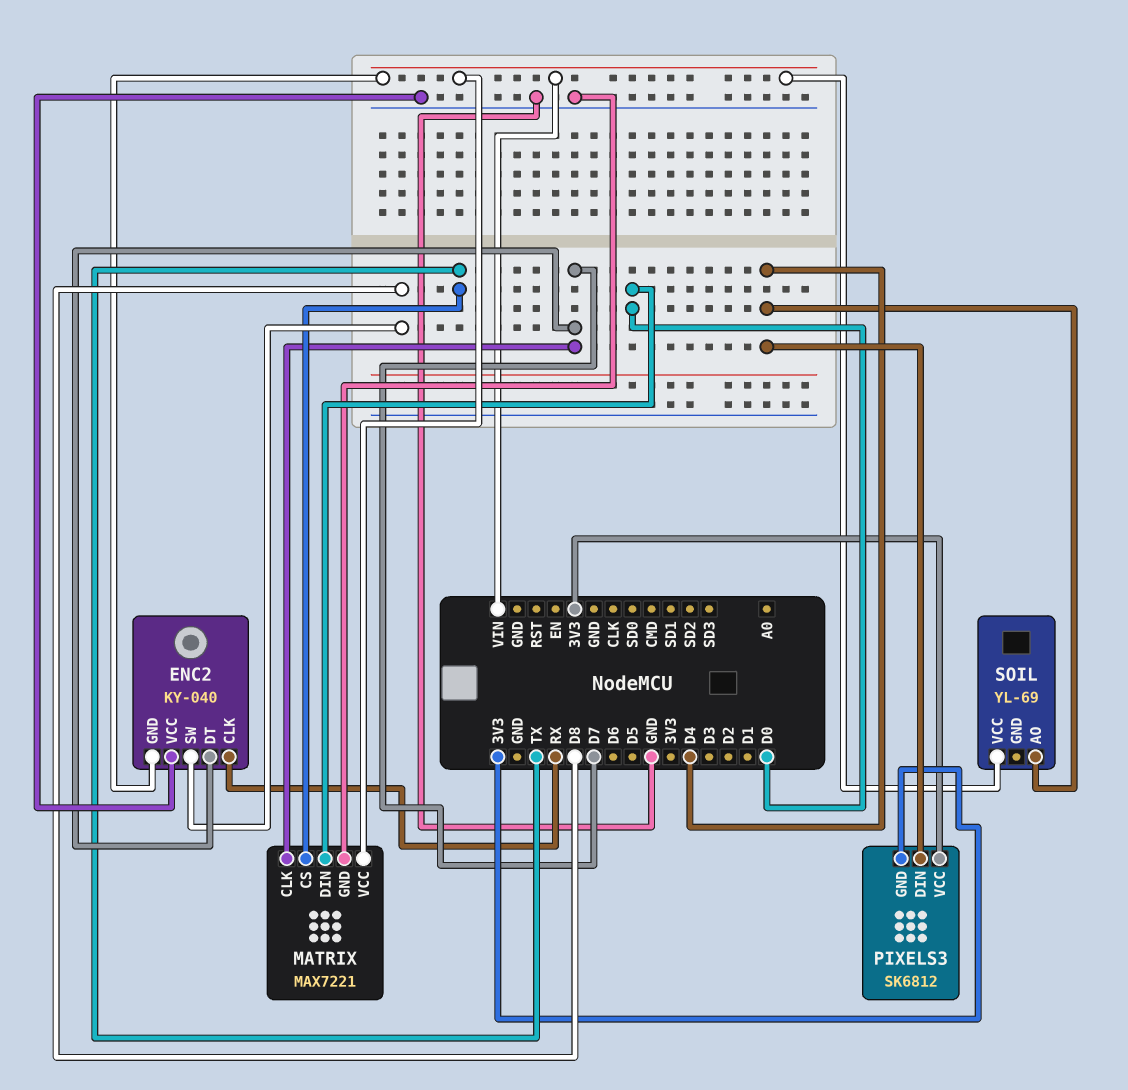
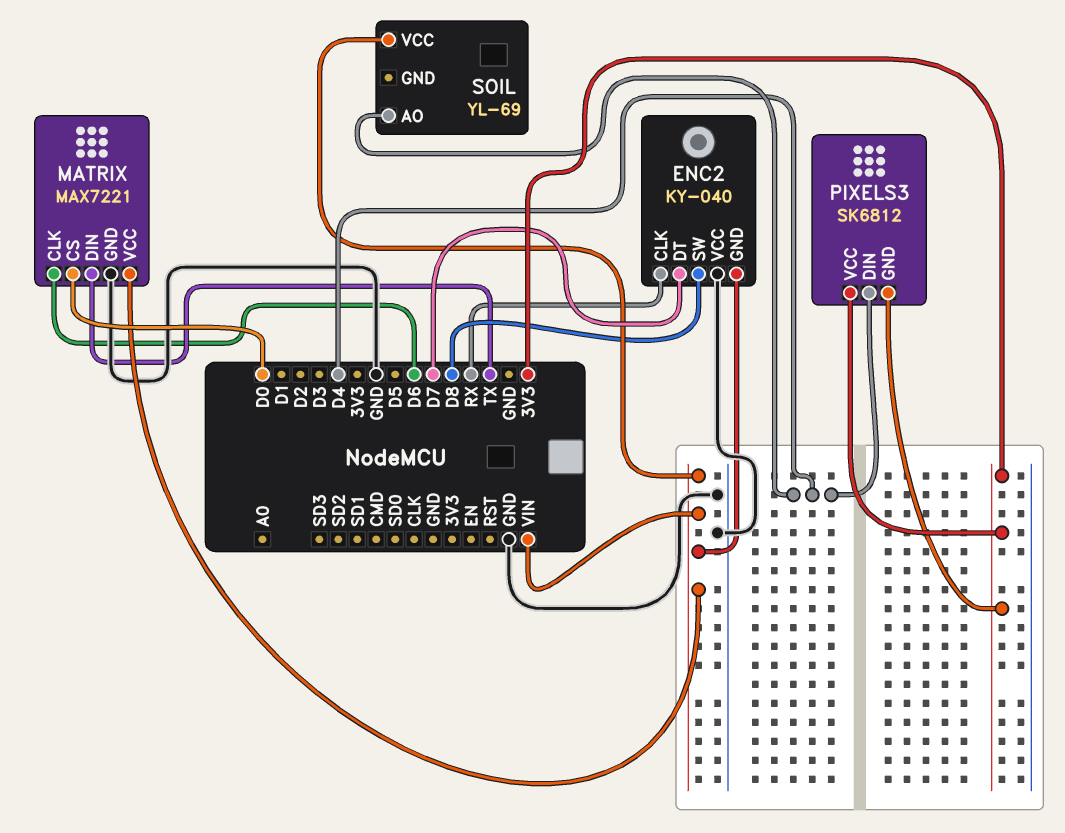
MATRIX pin CLK: D7 -> D6
MATRIX pin CS: TX -> D0
MATRIX pin DIN: D0 -> TX

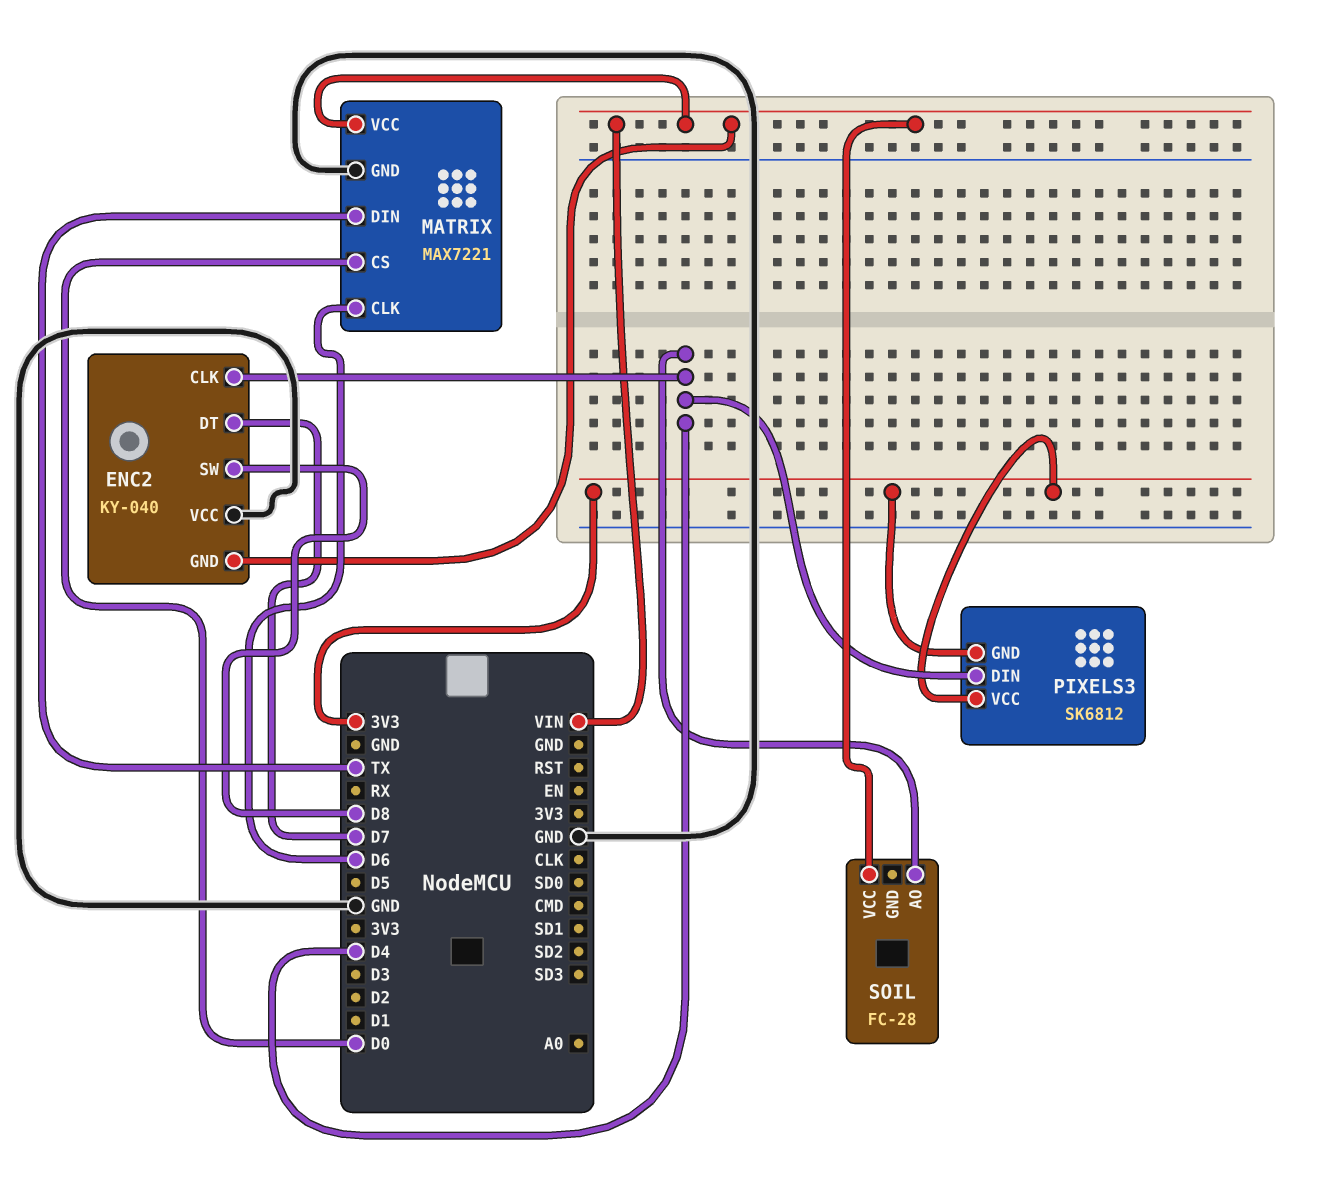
ENC2 pin CLK: RX -> D4
SOIL: YL-69 -> FC-28

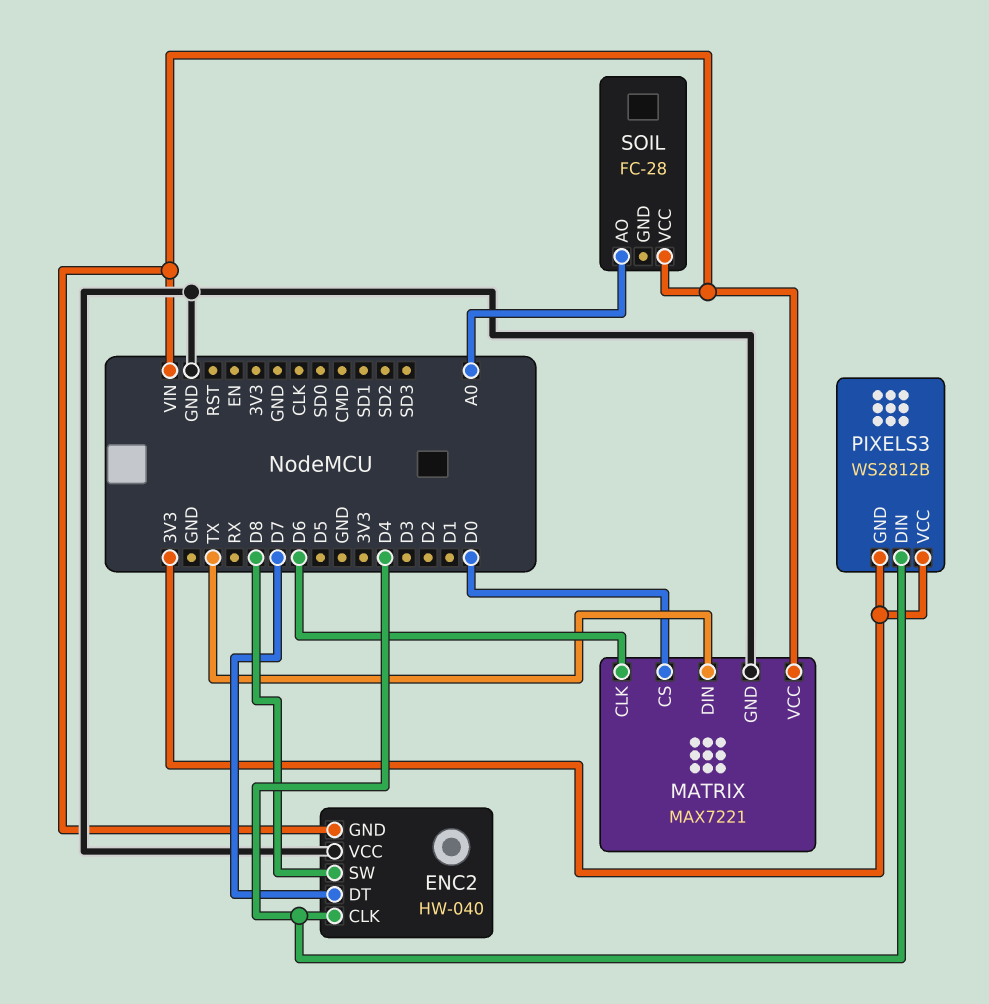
ENC2: KY-040 -> HW-040
PIXELS3: SK6812 -> WS2812B
SOIL pin AO: D4 -> A0

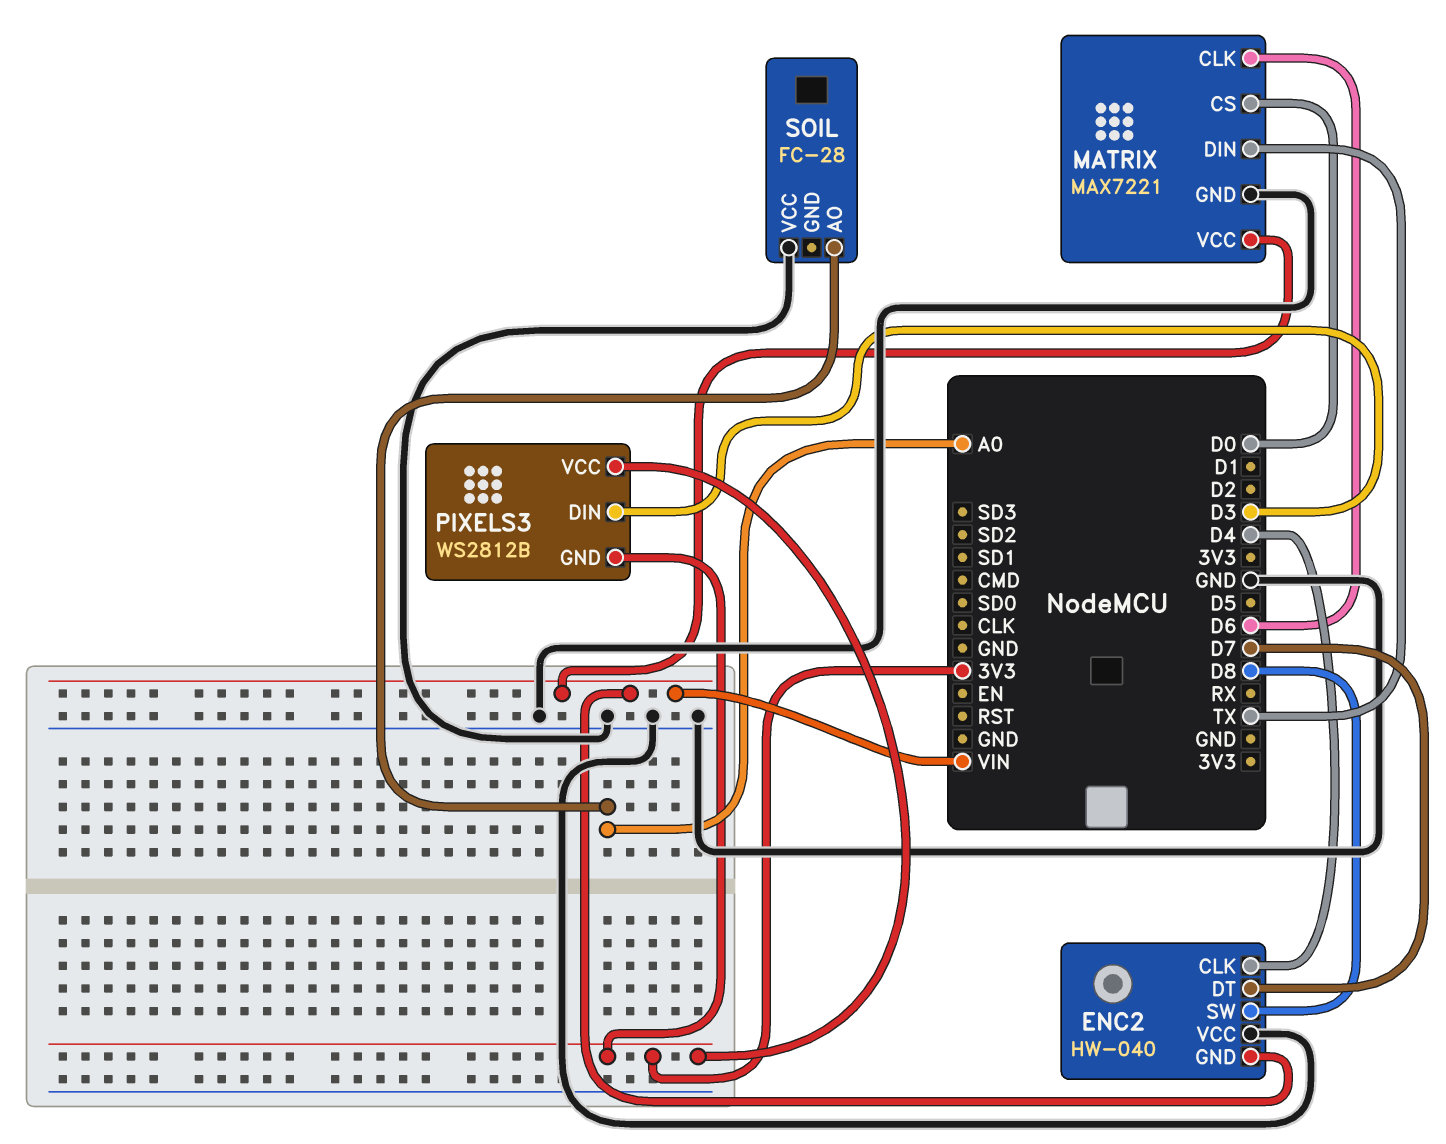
PIXELS3 pin DIN: D4 -> D3
SOIL pin VCC: VIN -> GND

